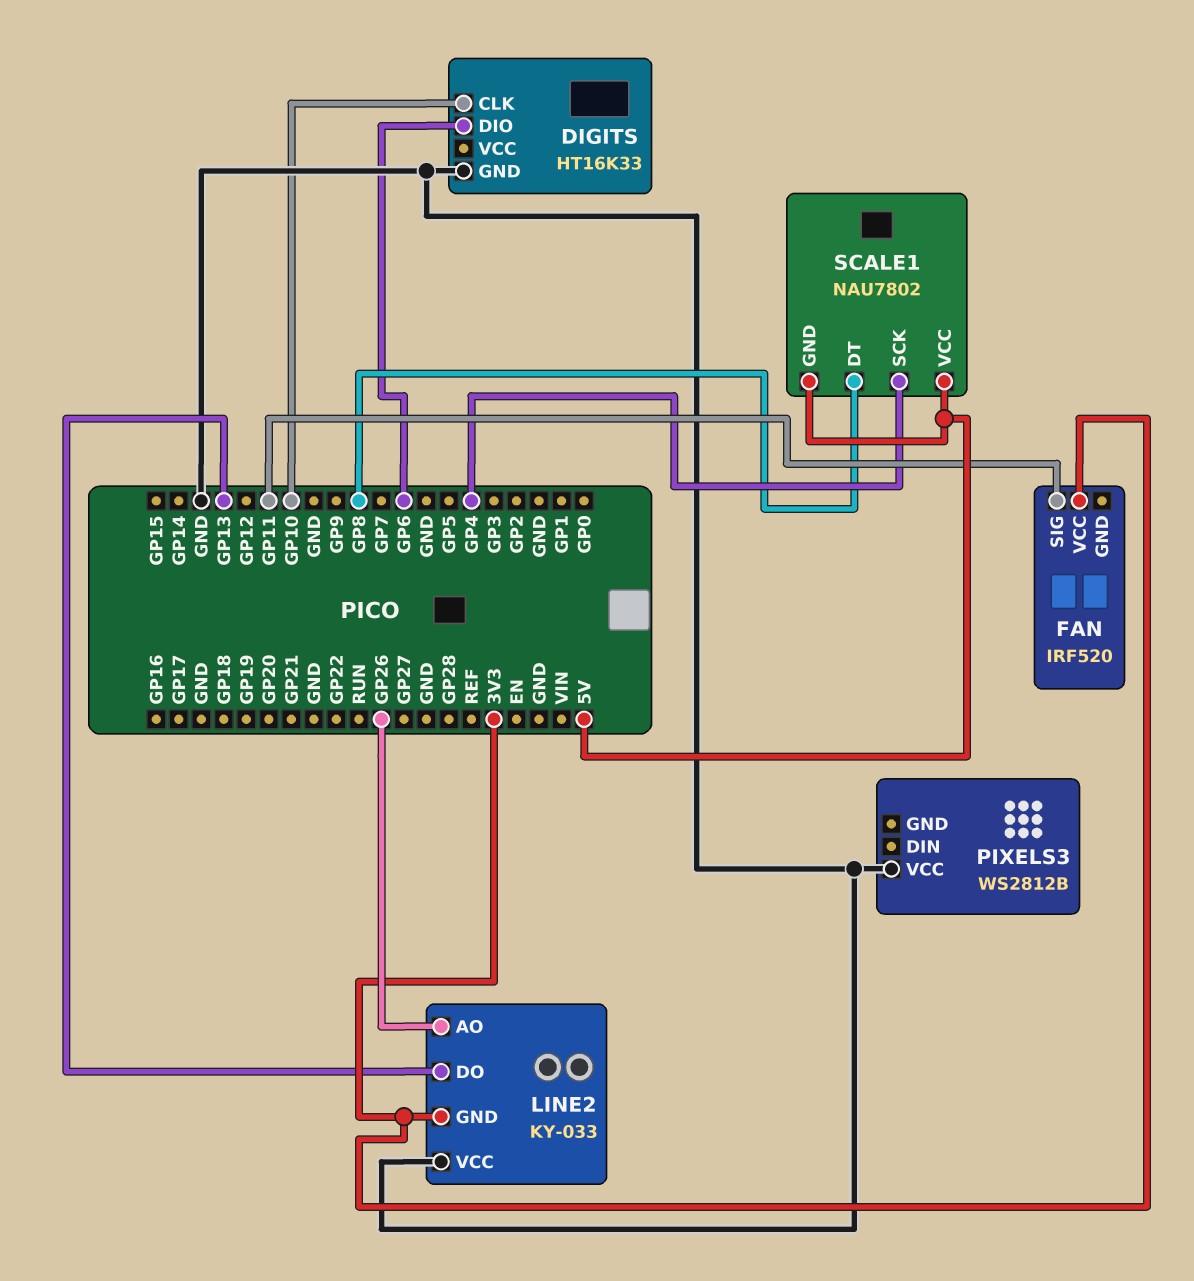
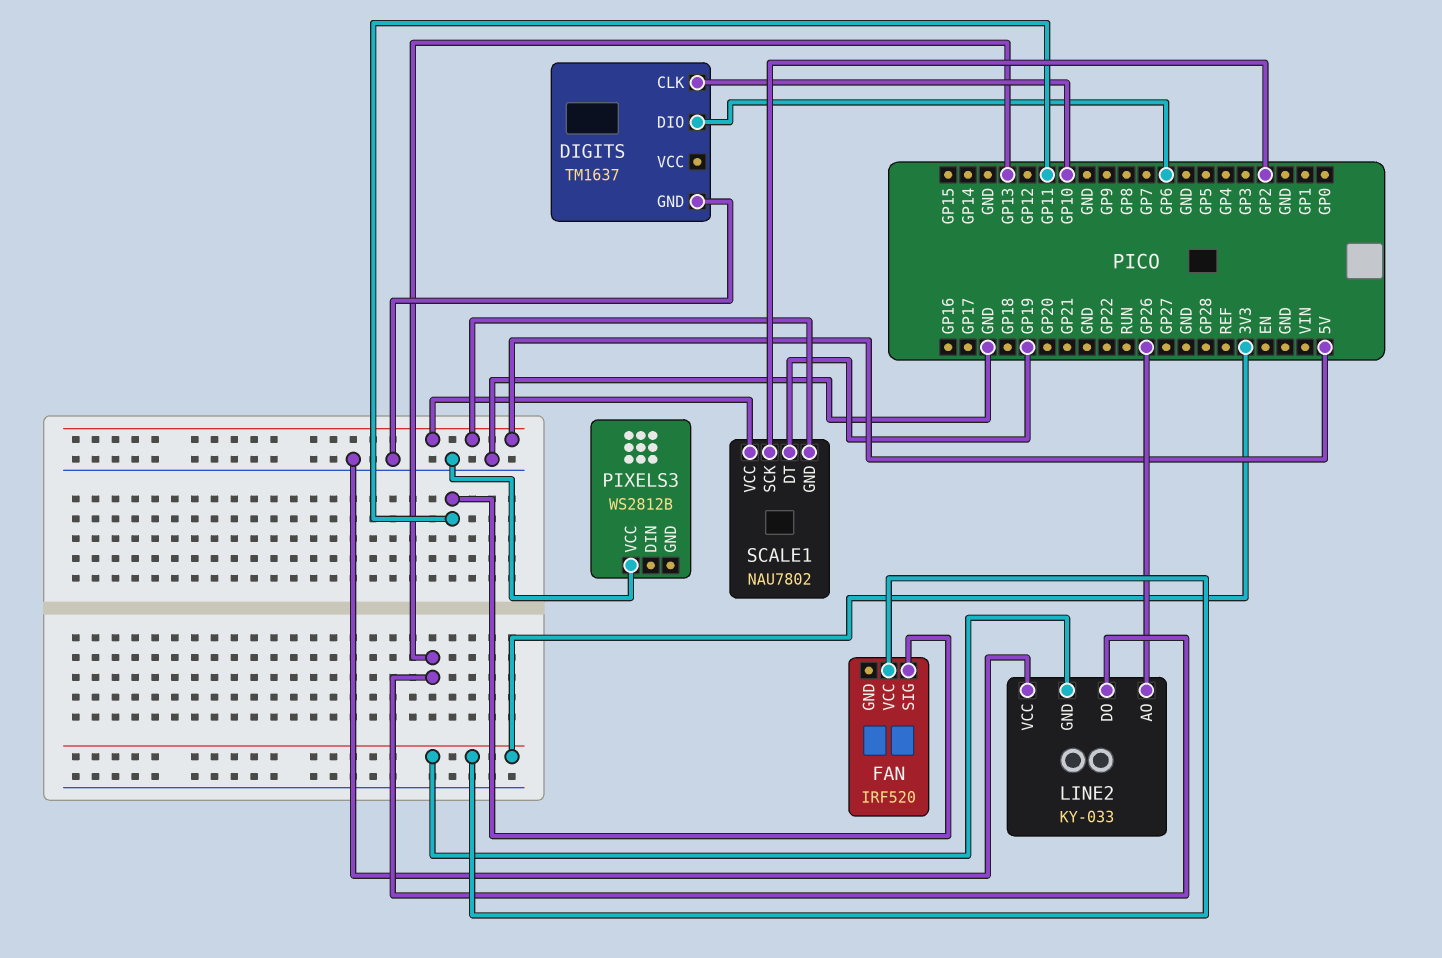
DIGITS: HT16K33 -> TM1637
SCALE1 pin DT: GP8 -> GP19
SCALE1 pin SCK: GP4 -> GP2

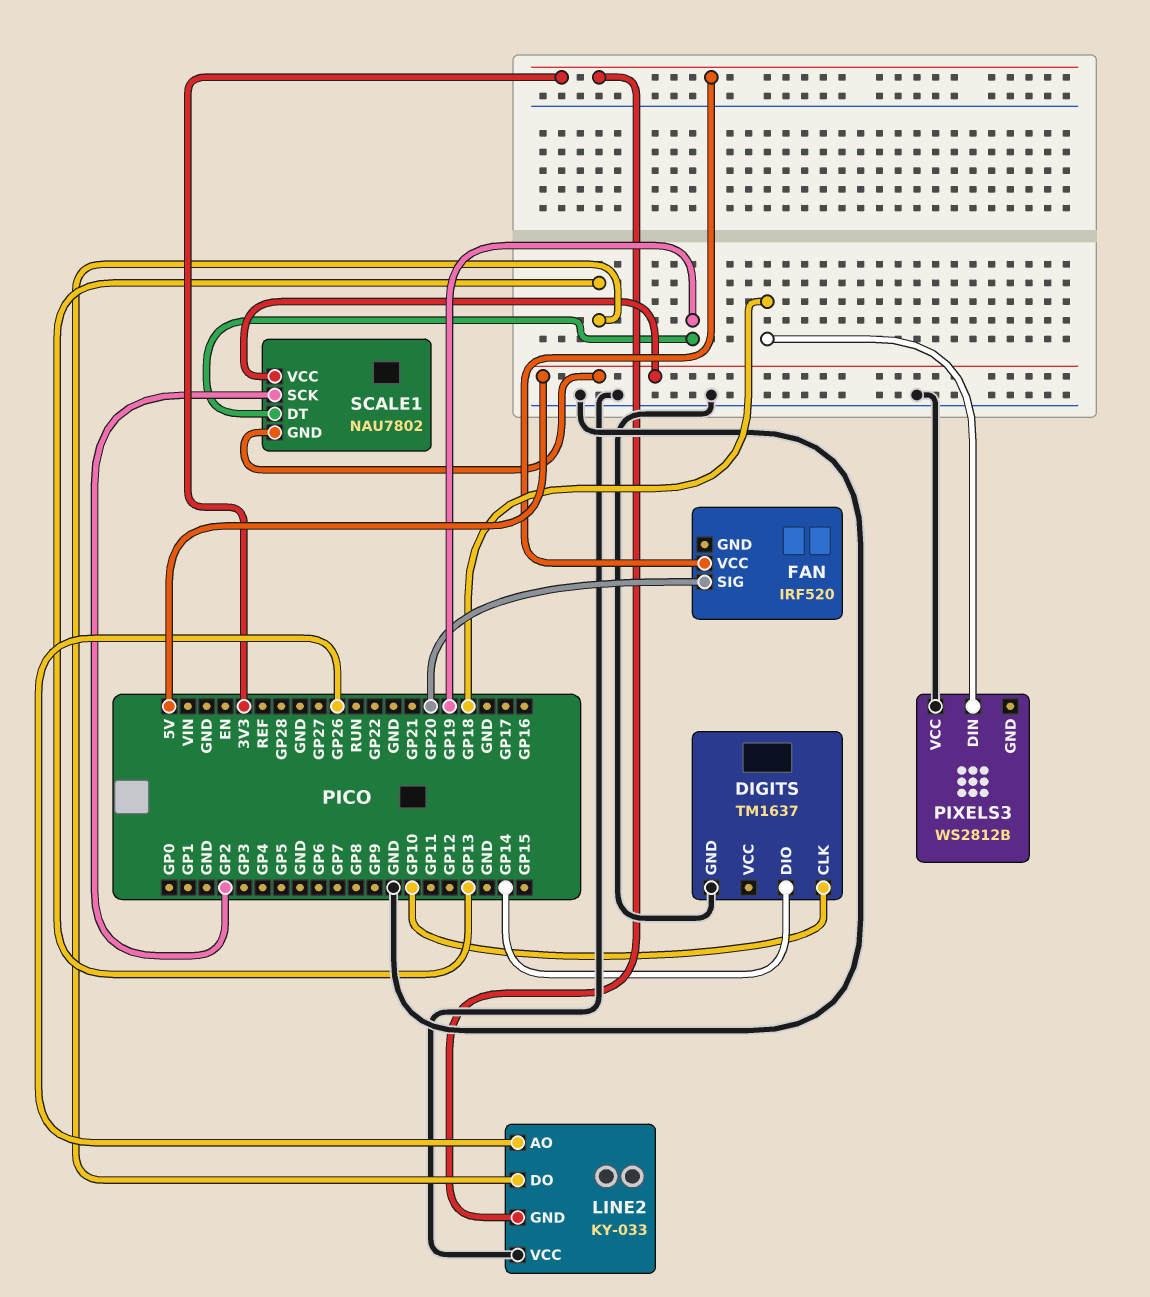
DIGITS pin DIO: GP6 -> GP14
FAN pin SIG: GP11 -> GP20
PIXELS3 pin DIN: none -> GP18

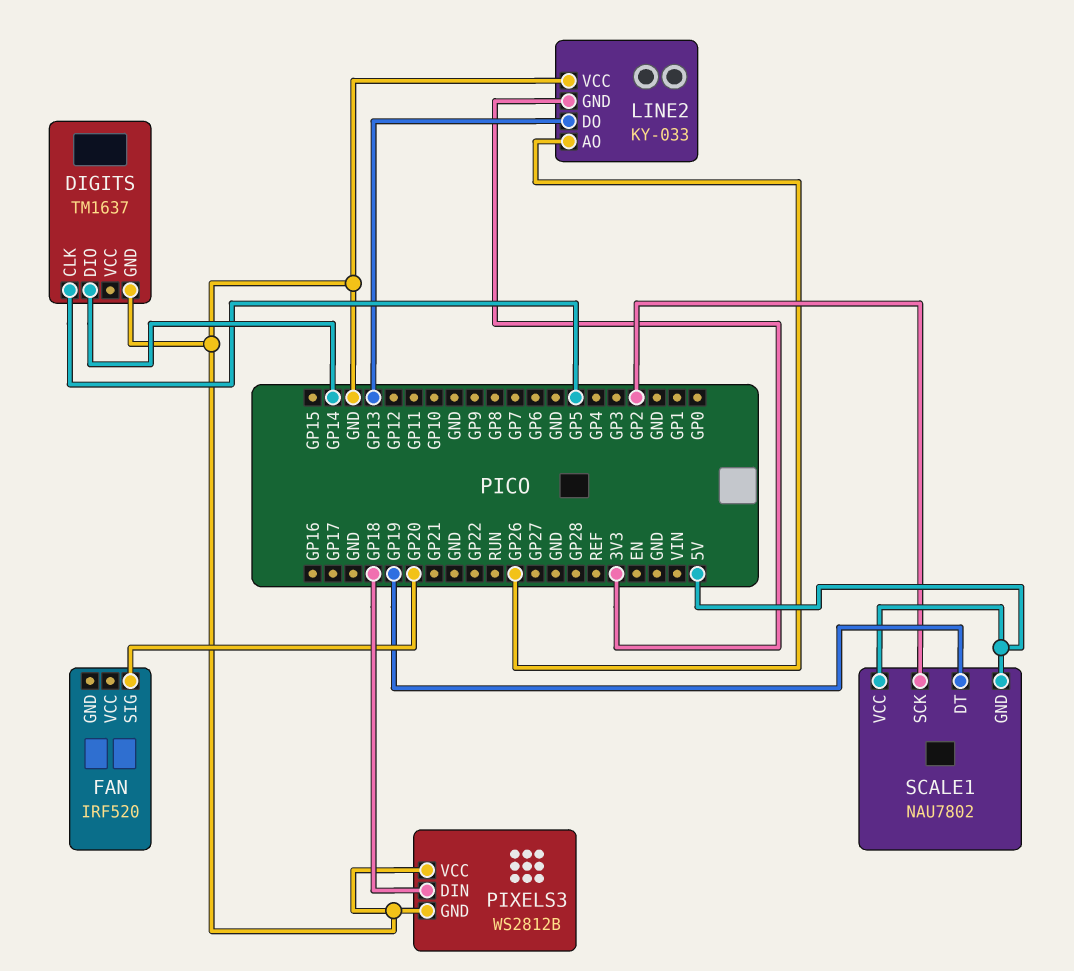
DIGITS pin CLK: GP10 -> GP5
FAN pin VCC: 3V3 -> none
PIXELS3 pin GND: none -> GND

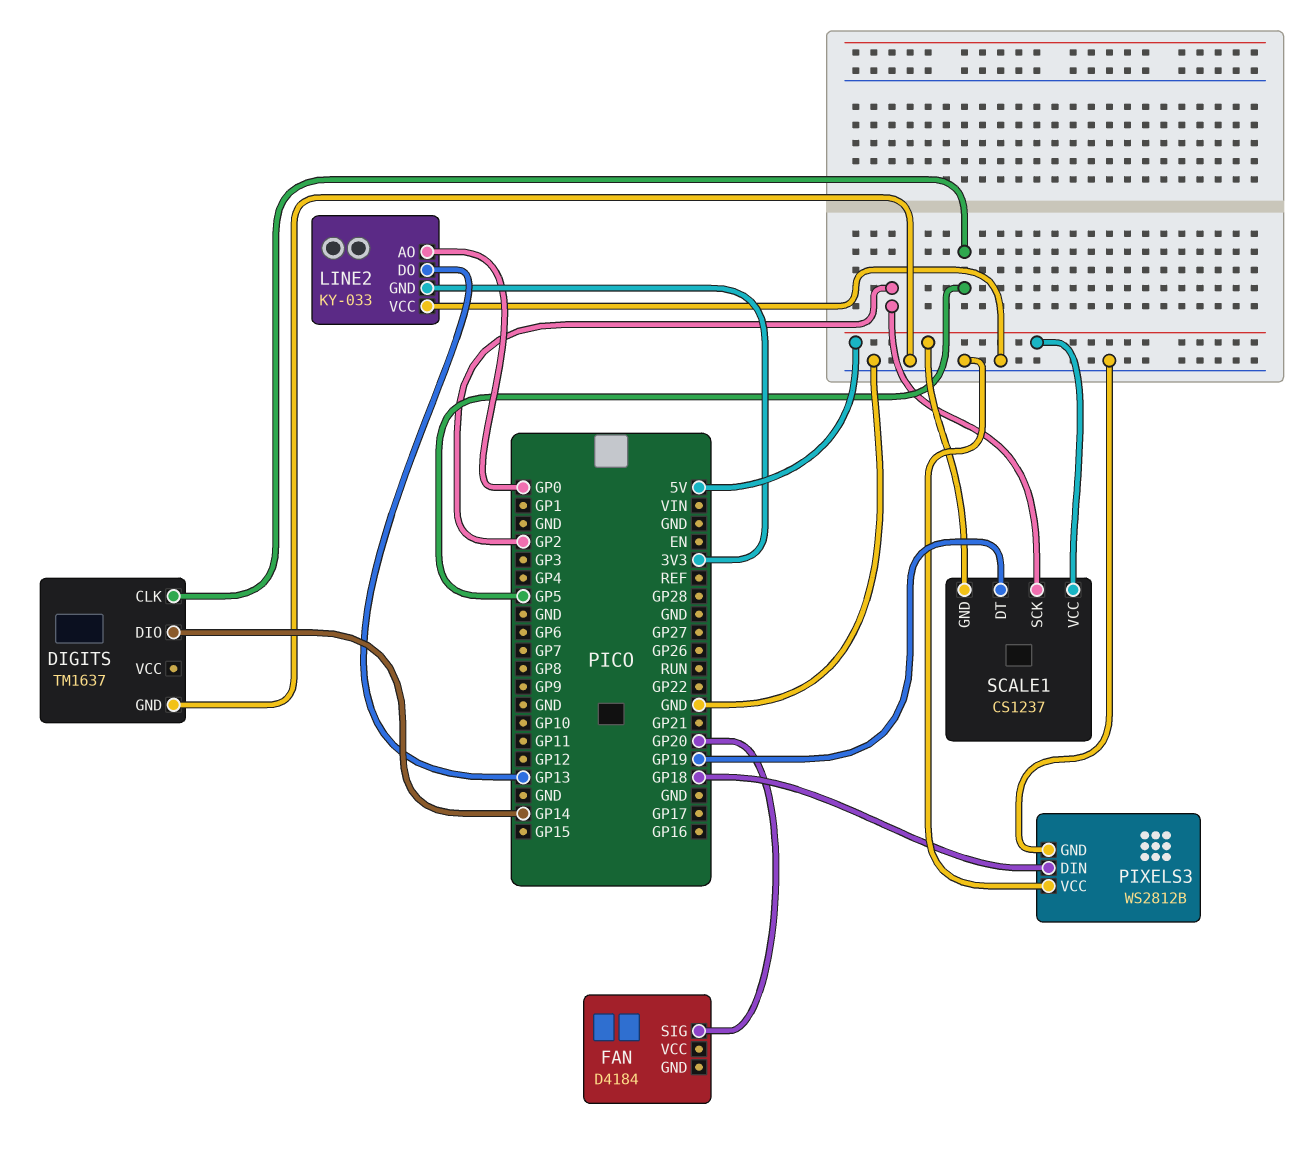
FAN: IRF520 -> D4184
LINE2 pin AO: GP26 -> GP0
SCALE1: NAU7802 -> CS1237

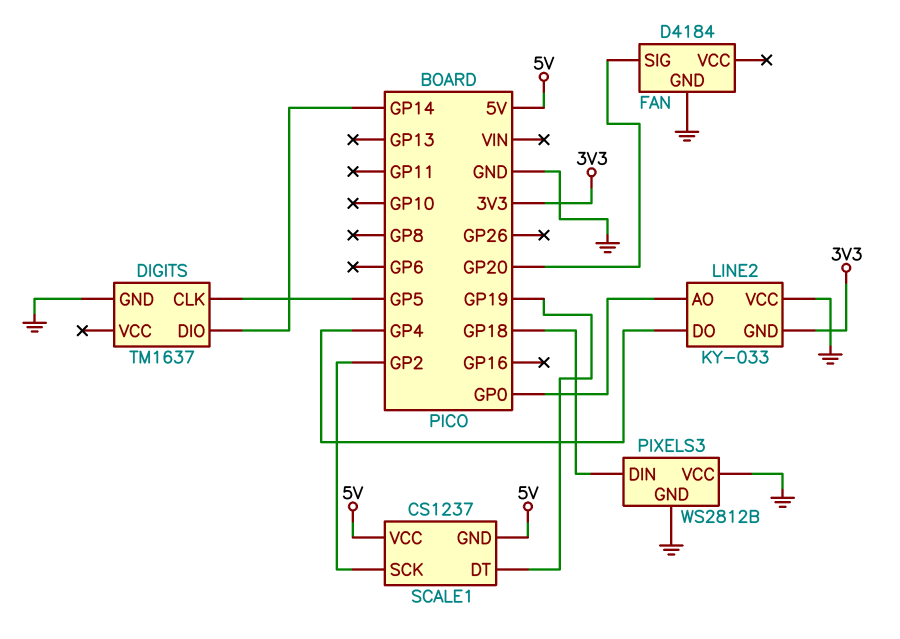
FAN pin GND: none -> GND
LINE2 pin DO: GP13 -> GP4

